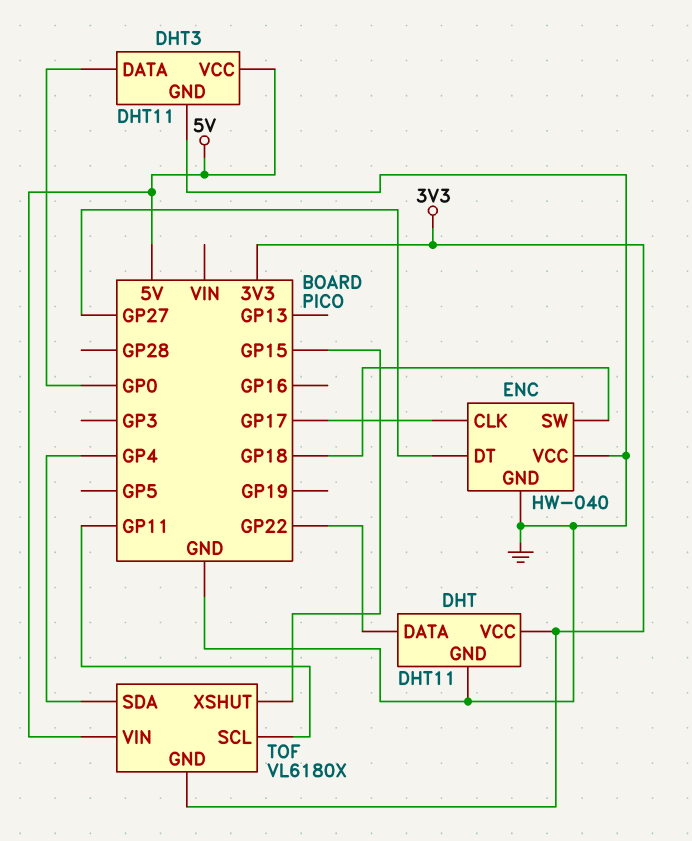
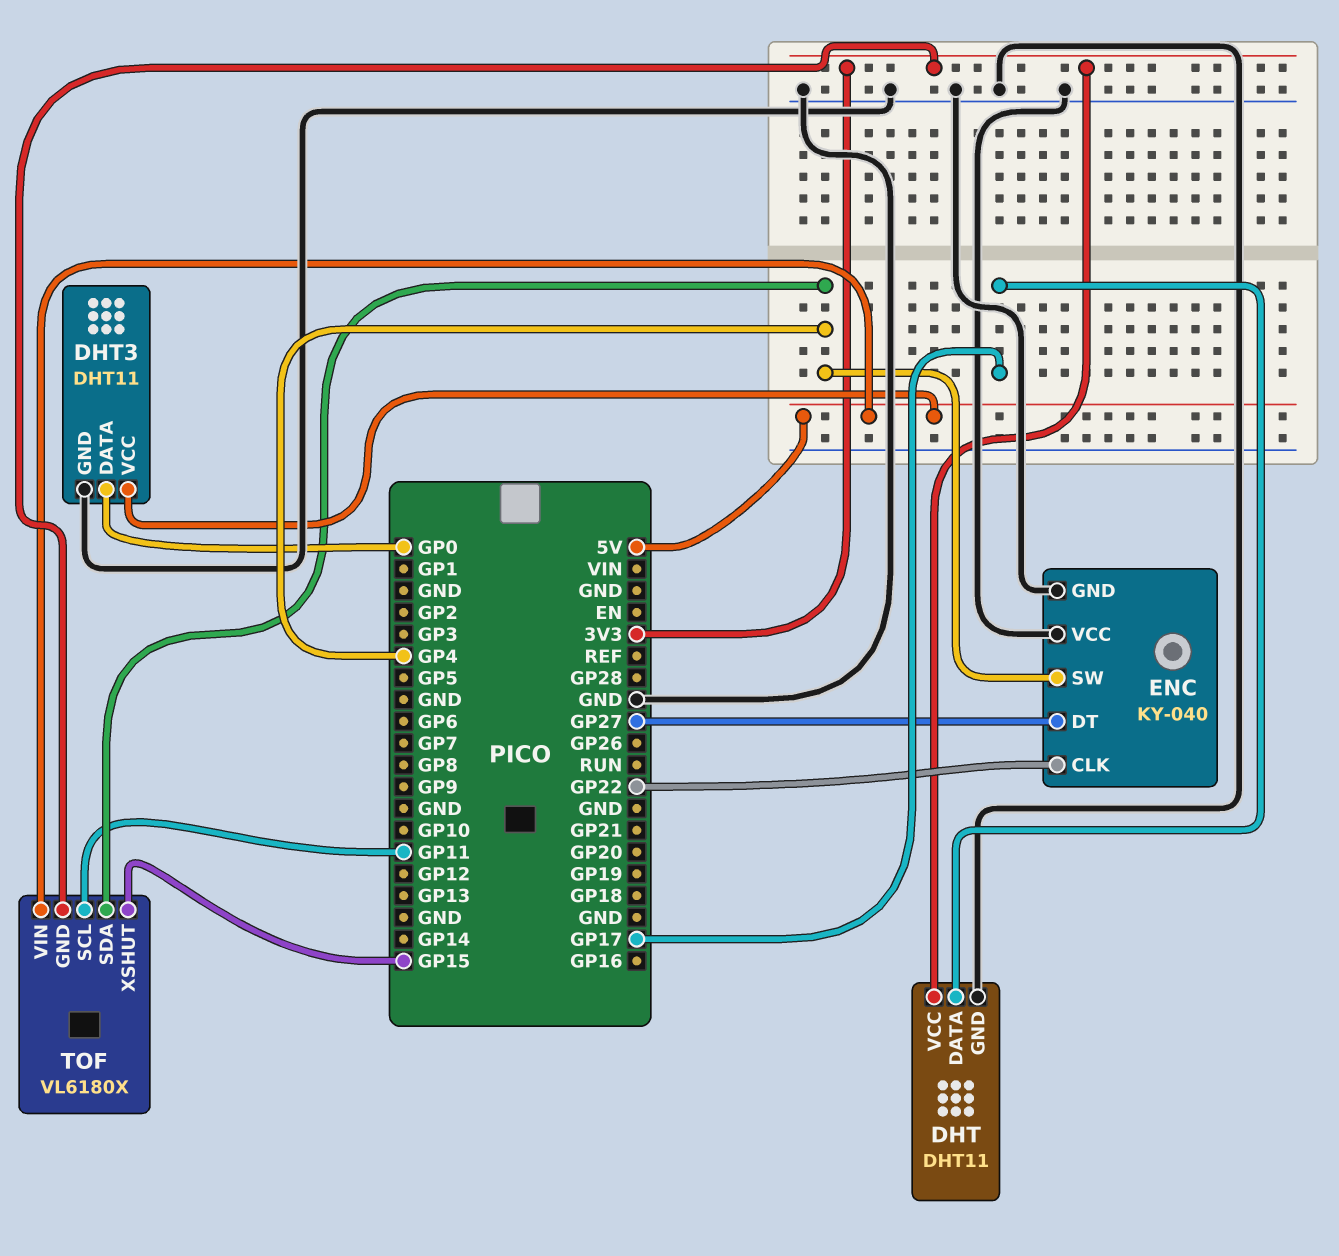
DHT pin DATA: GP22 -> GP17
ENC: HW-040 -> KY-040
ENC pin CLK: GP17 -> GP22
ENC pin SW: GP18 -> GP4

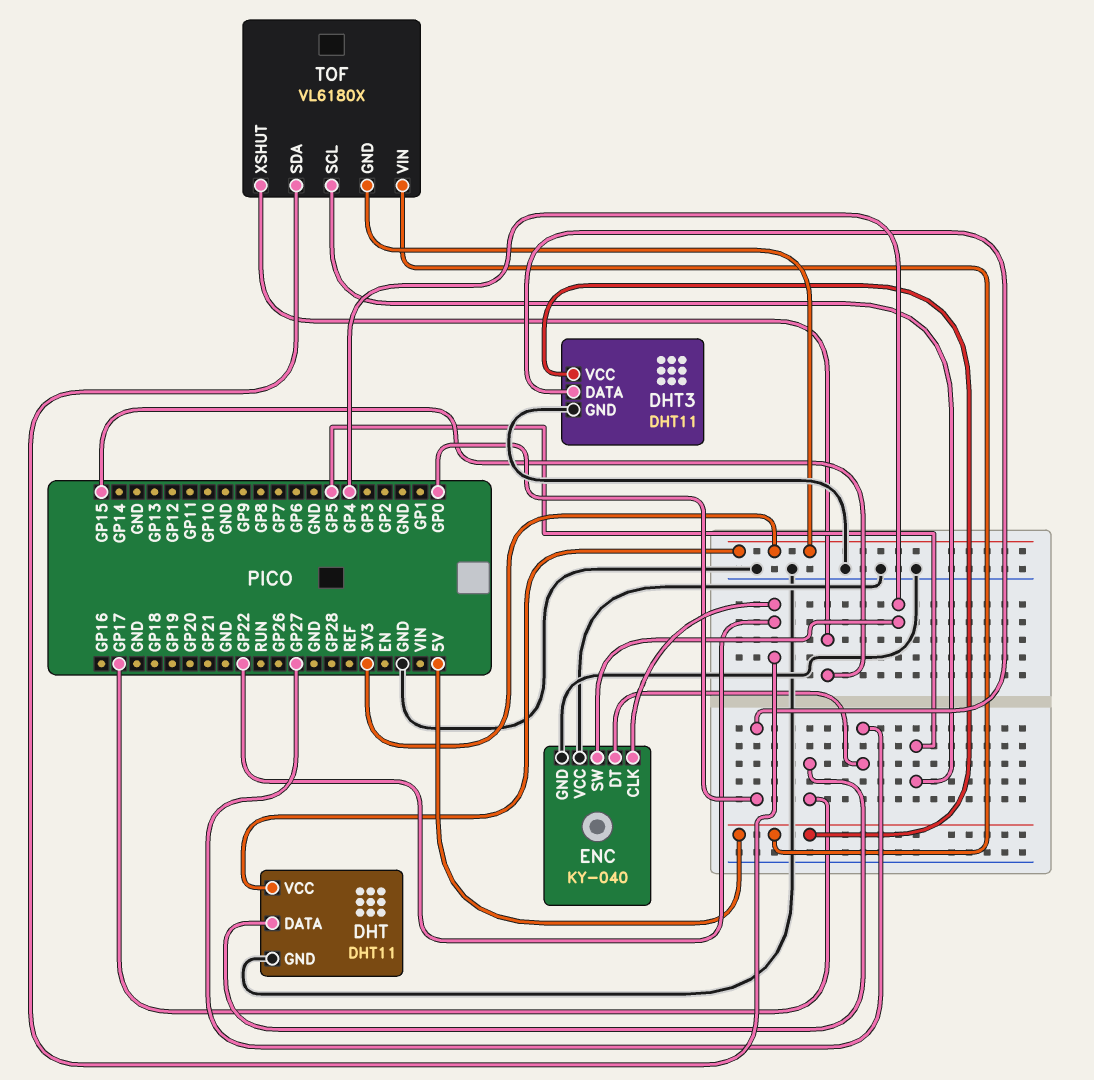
TOF pin SCL: GP11 -> GP5
TOF pin SDA: GP4 -> GP22

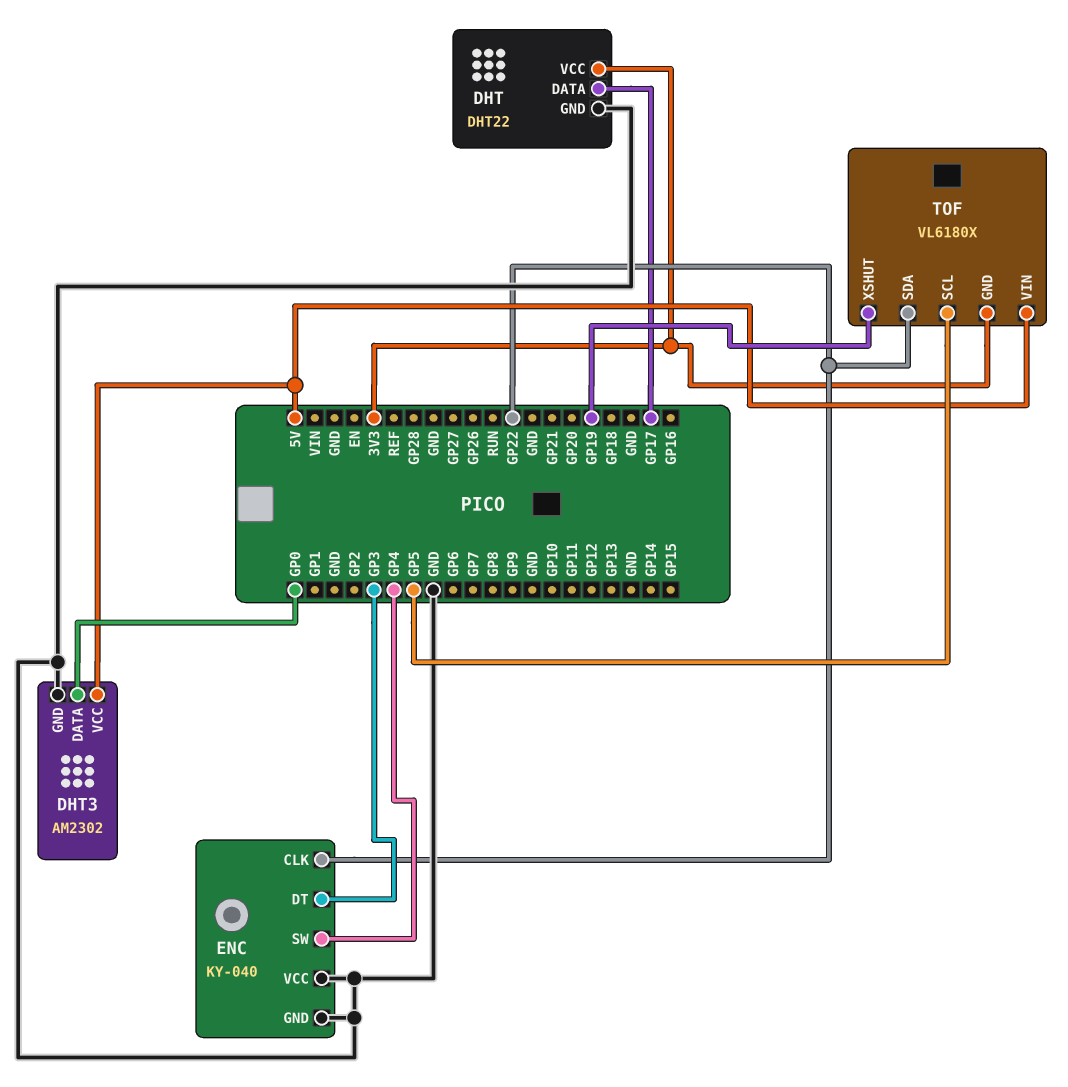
DHT: DHT11 -> DHT22
DHT3: DHT11 -> AM2302
ENC pin DT: GP27 -> GP3
TOF pin XSHUT: GP15 -> GP19

